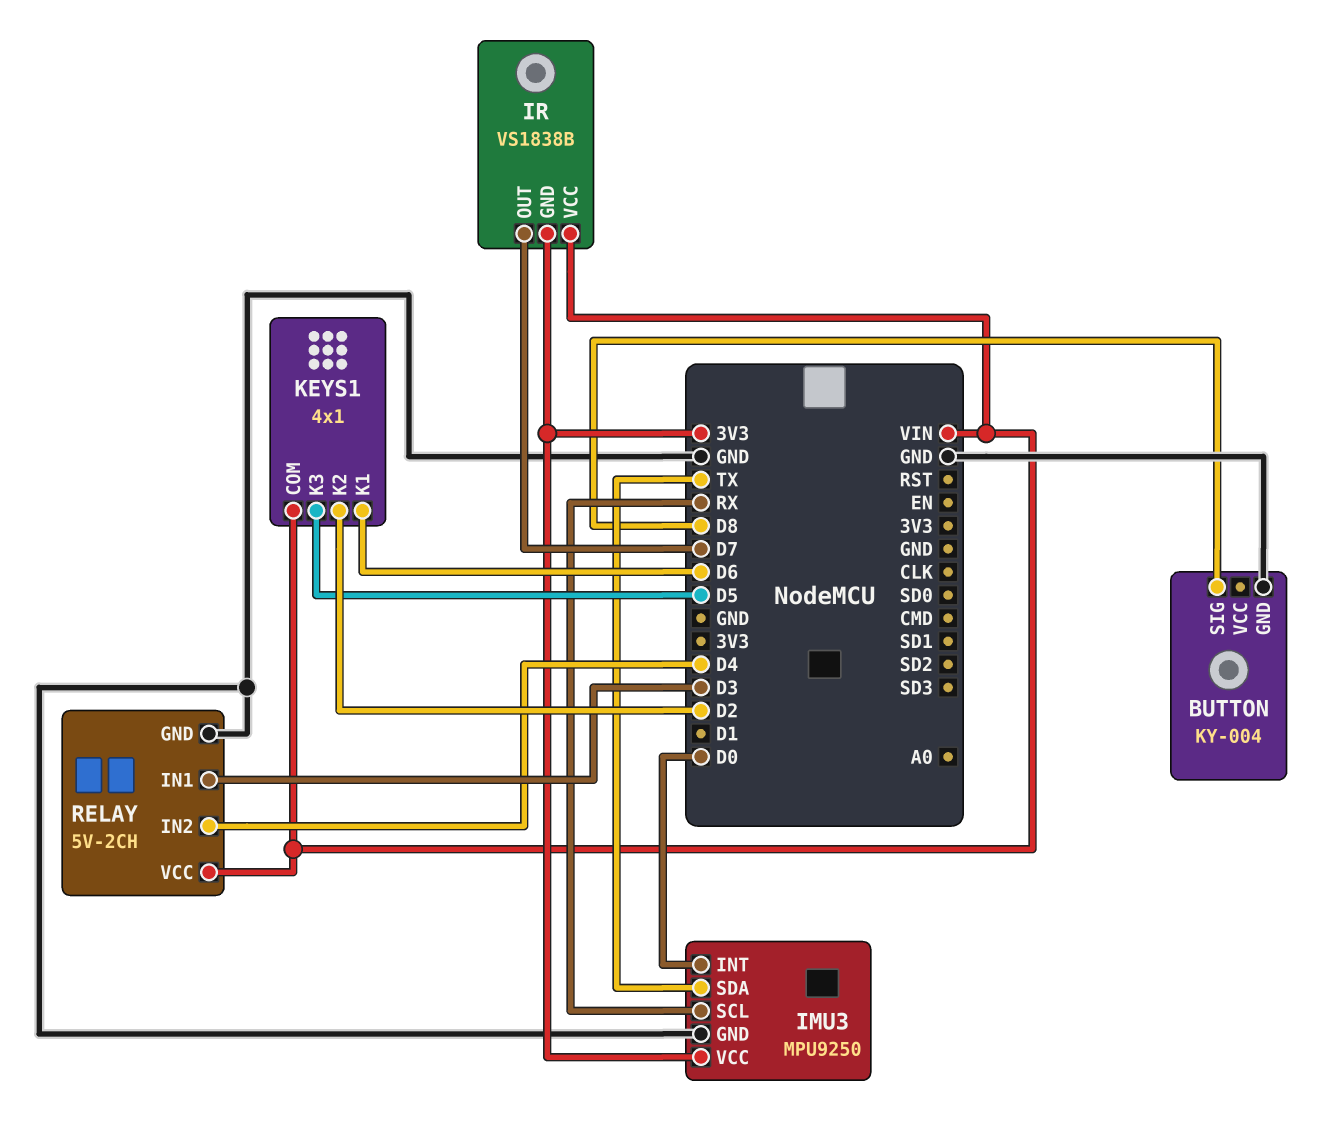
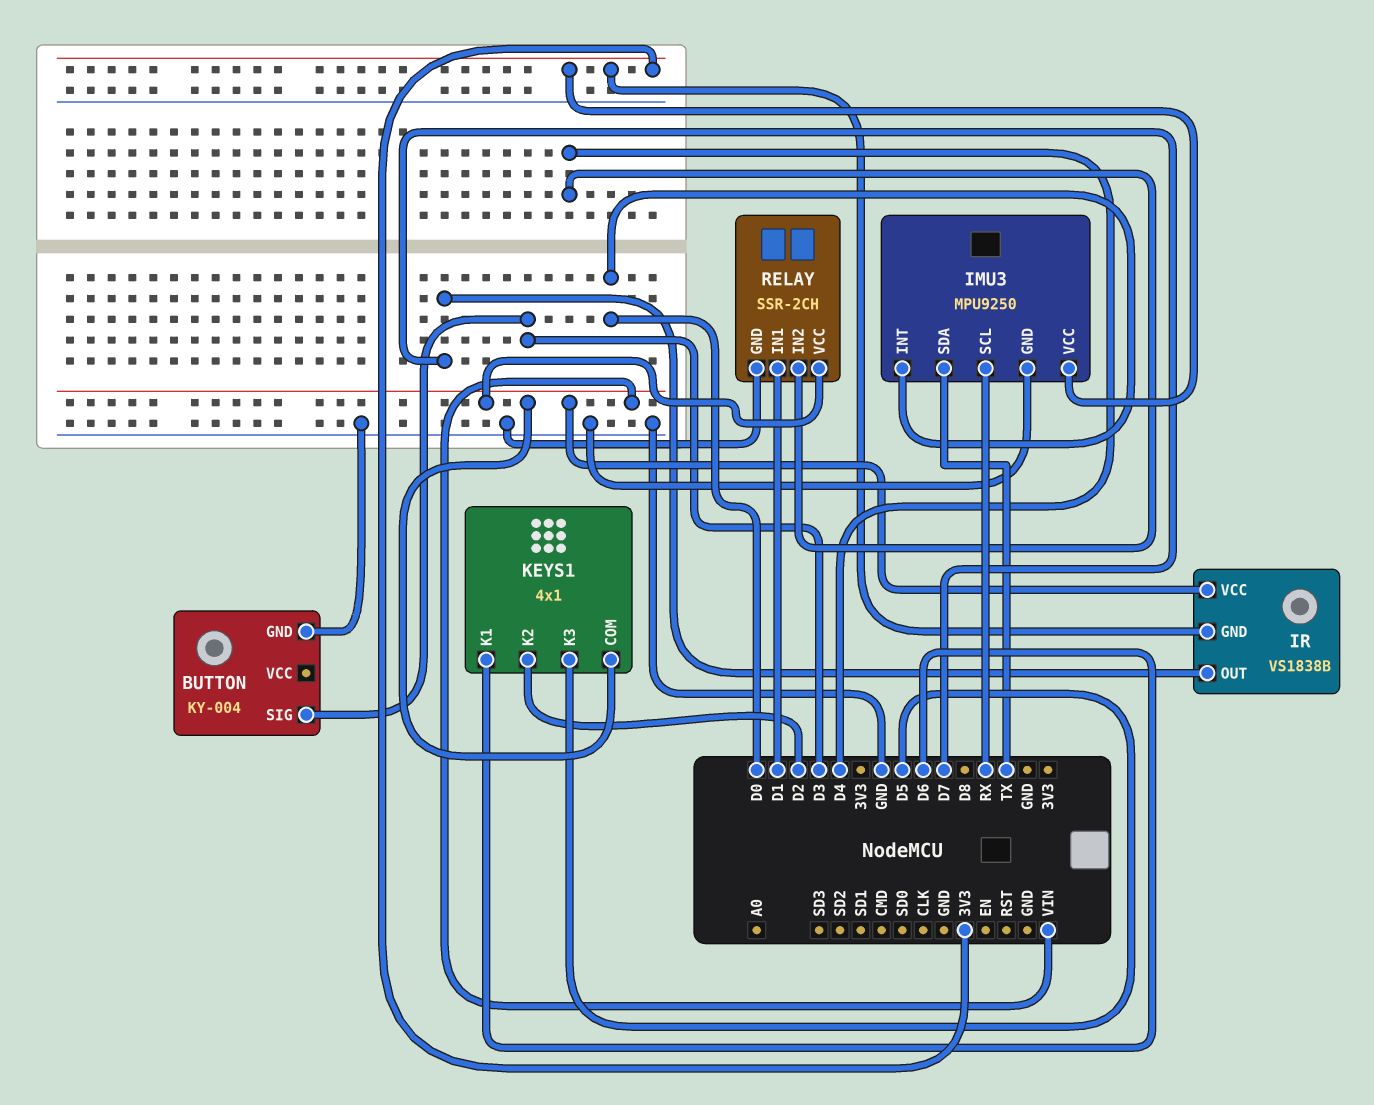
BUTTON pin SIG: D8 -> D3
RELAY: 5V-2CH -> SSR-2CH
RELAY pin IN1: D3 -> D1

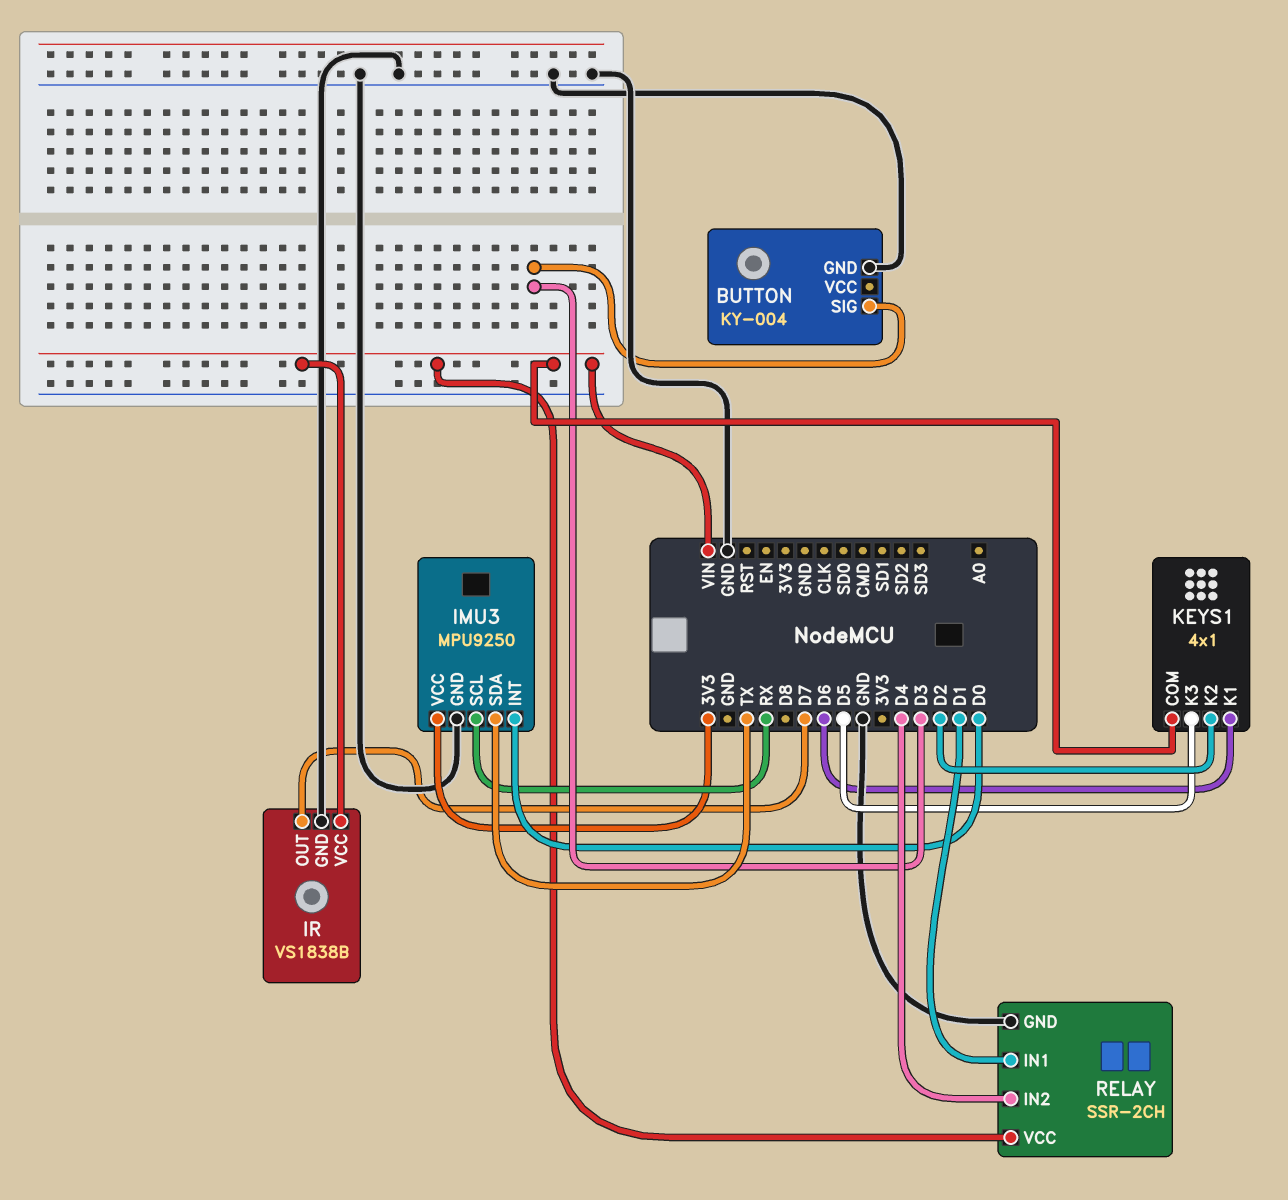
IR pin GND: 3V3 -> GND

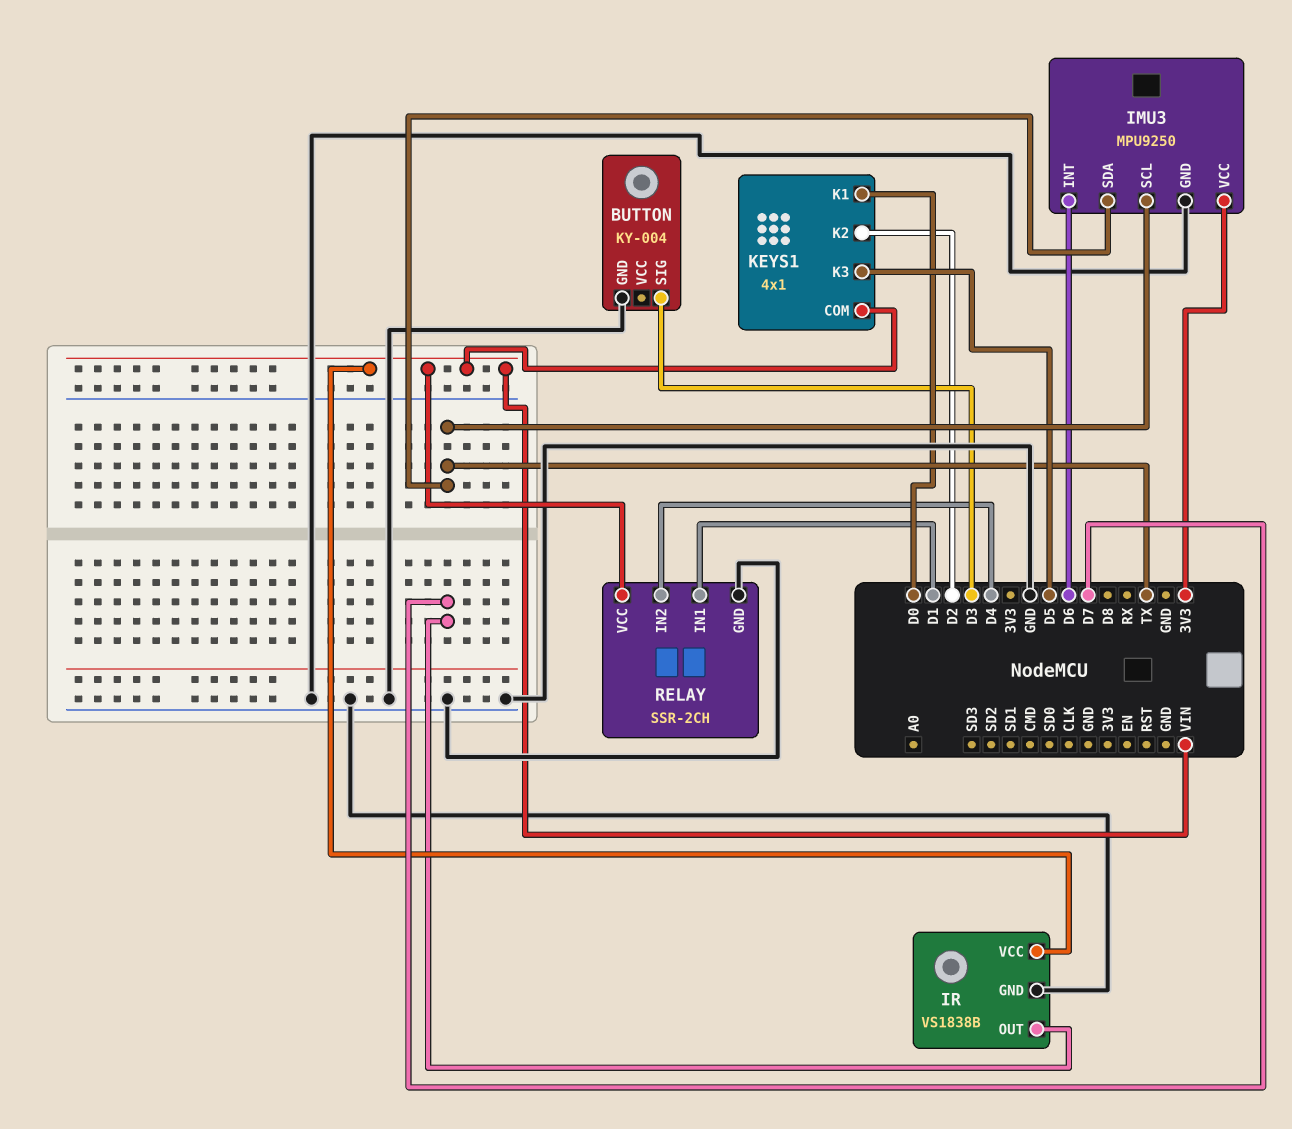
IMU3 pin INT: D0 -> D6
IMU3 pin SCL: RX -> TX
KEYS1 pin K1: D6 -> D0

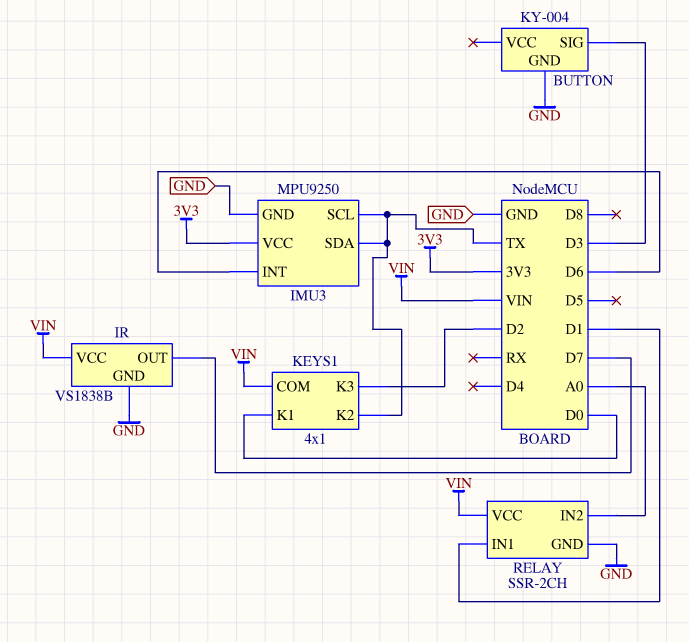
KEYS1 pin K2: D2 -> TX
KEYS1 pin K3: D5 -> D2
RELAY pin IN2: D4 -> A0

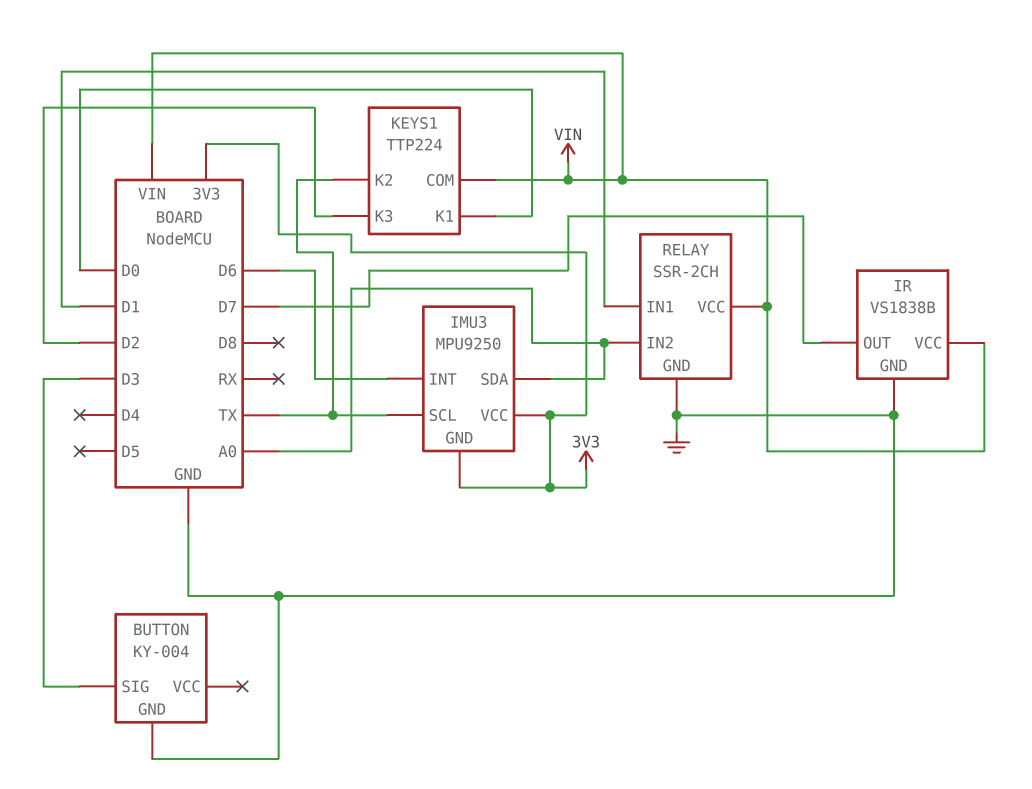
IMU3 pin GND: GND -> 3V3
IMU3 pin SDA: TX -> A0
KEYS1: 4x1 -> TTP224

